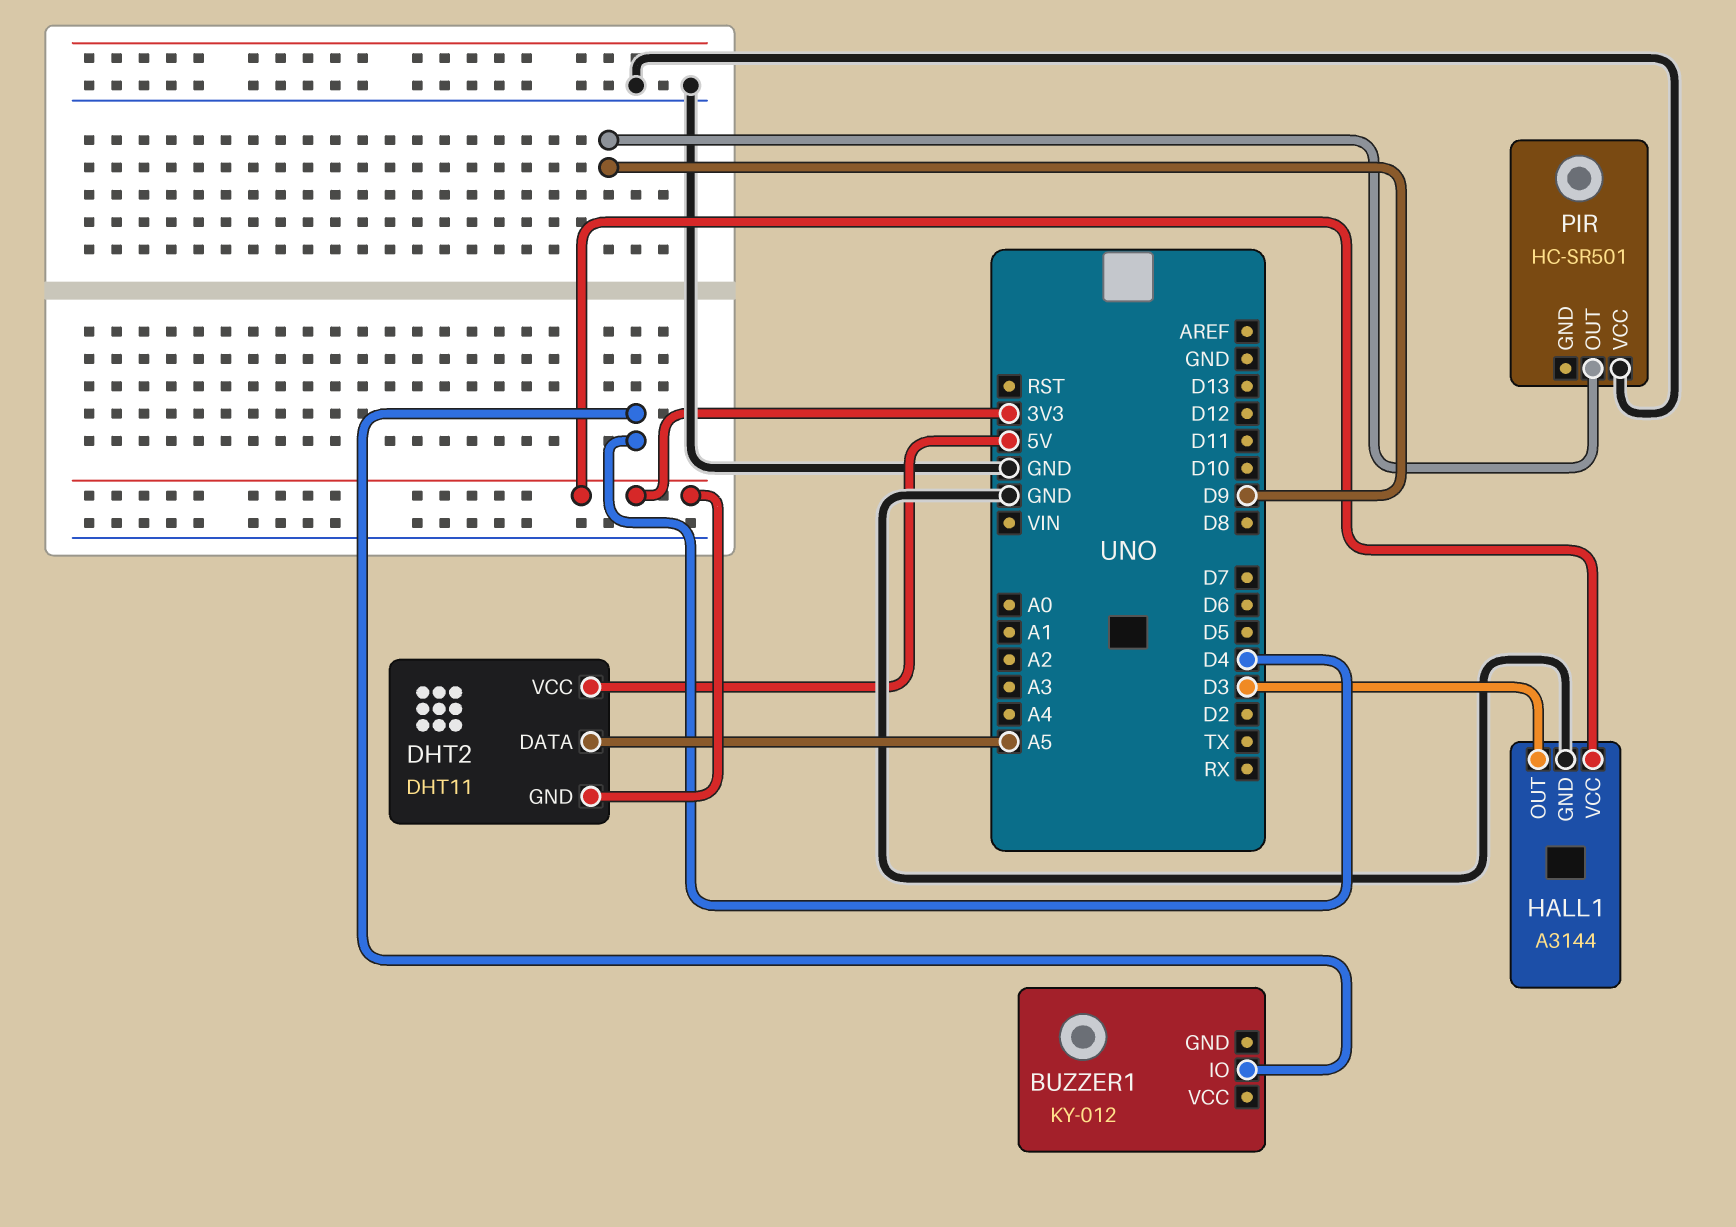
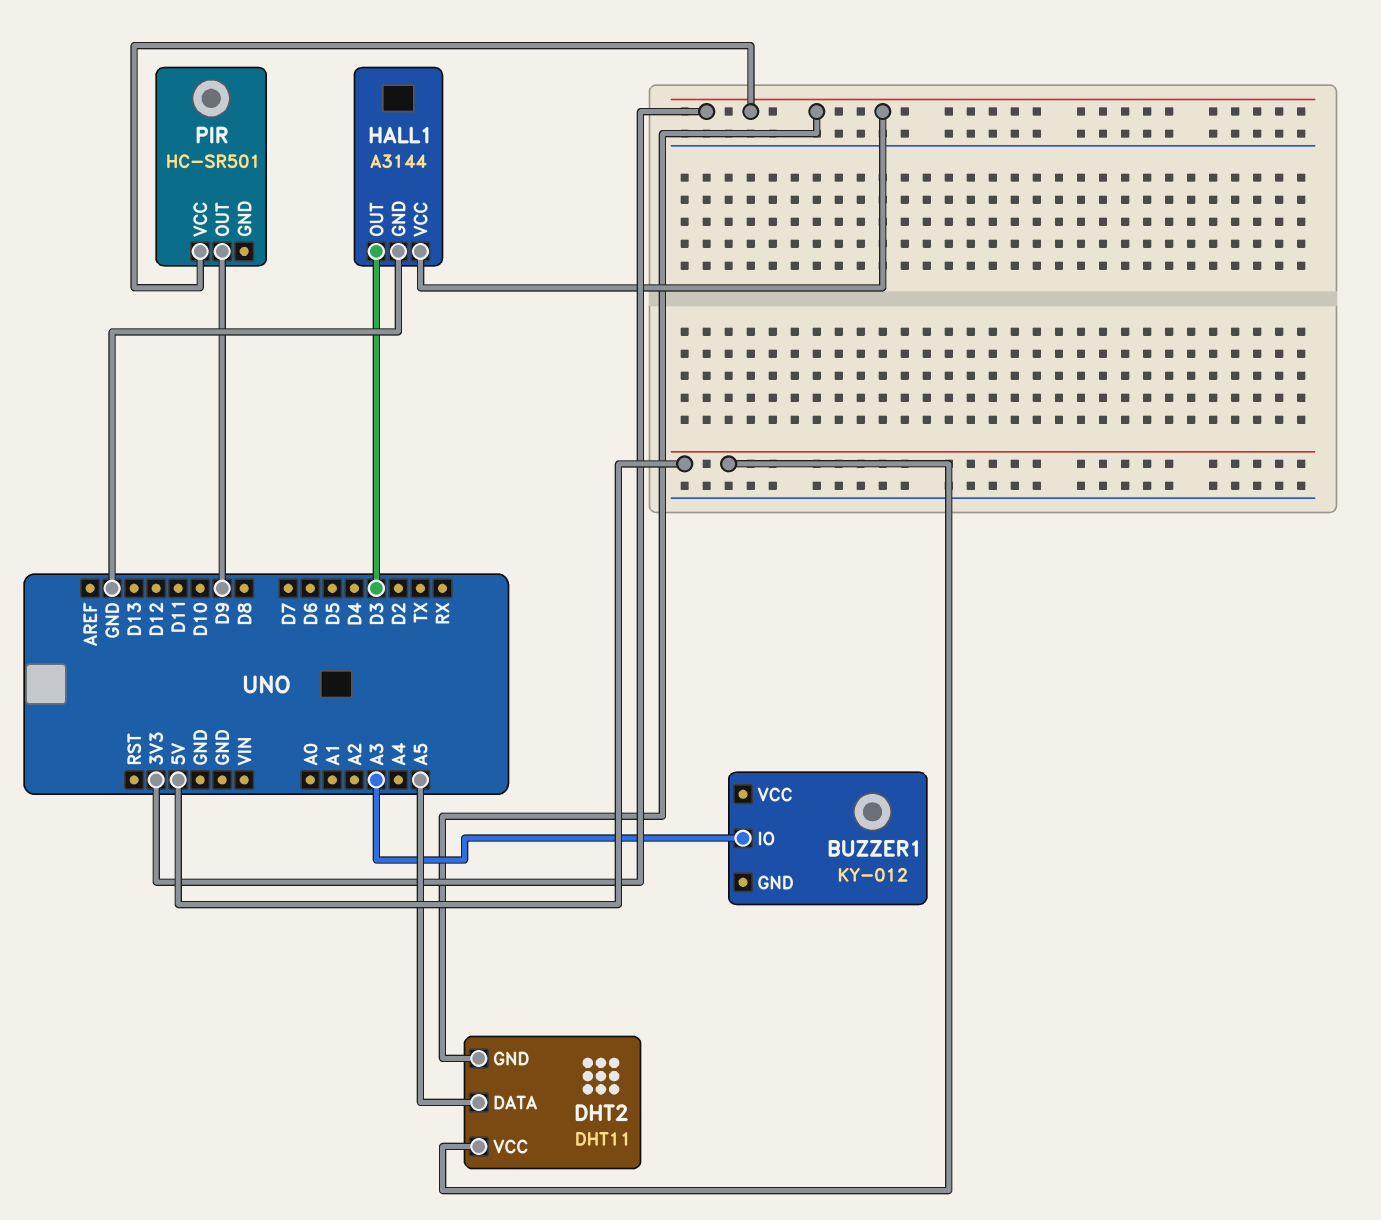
BUZZER1 pin IO: D4 -> A3
PIR pin VCC: GND -> 3V3

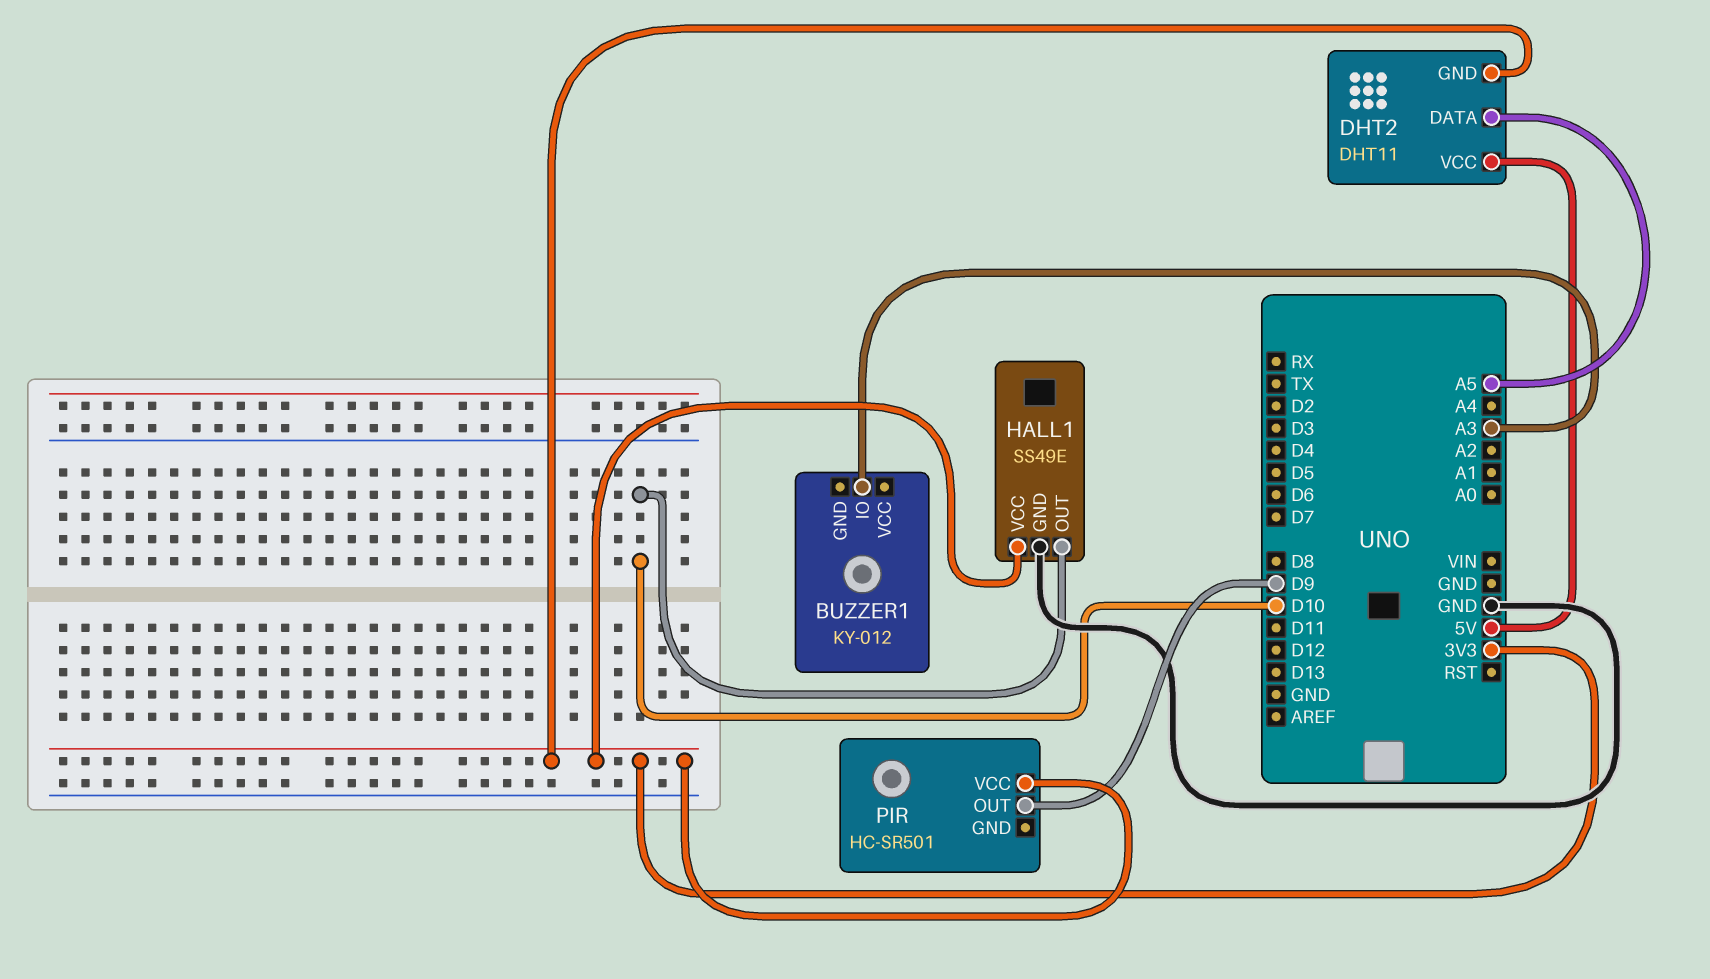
HALL1: A3144 -> SS49E
HALL1 pin OUT: D3 -> D10

